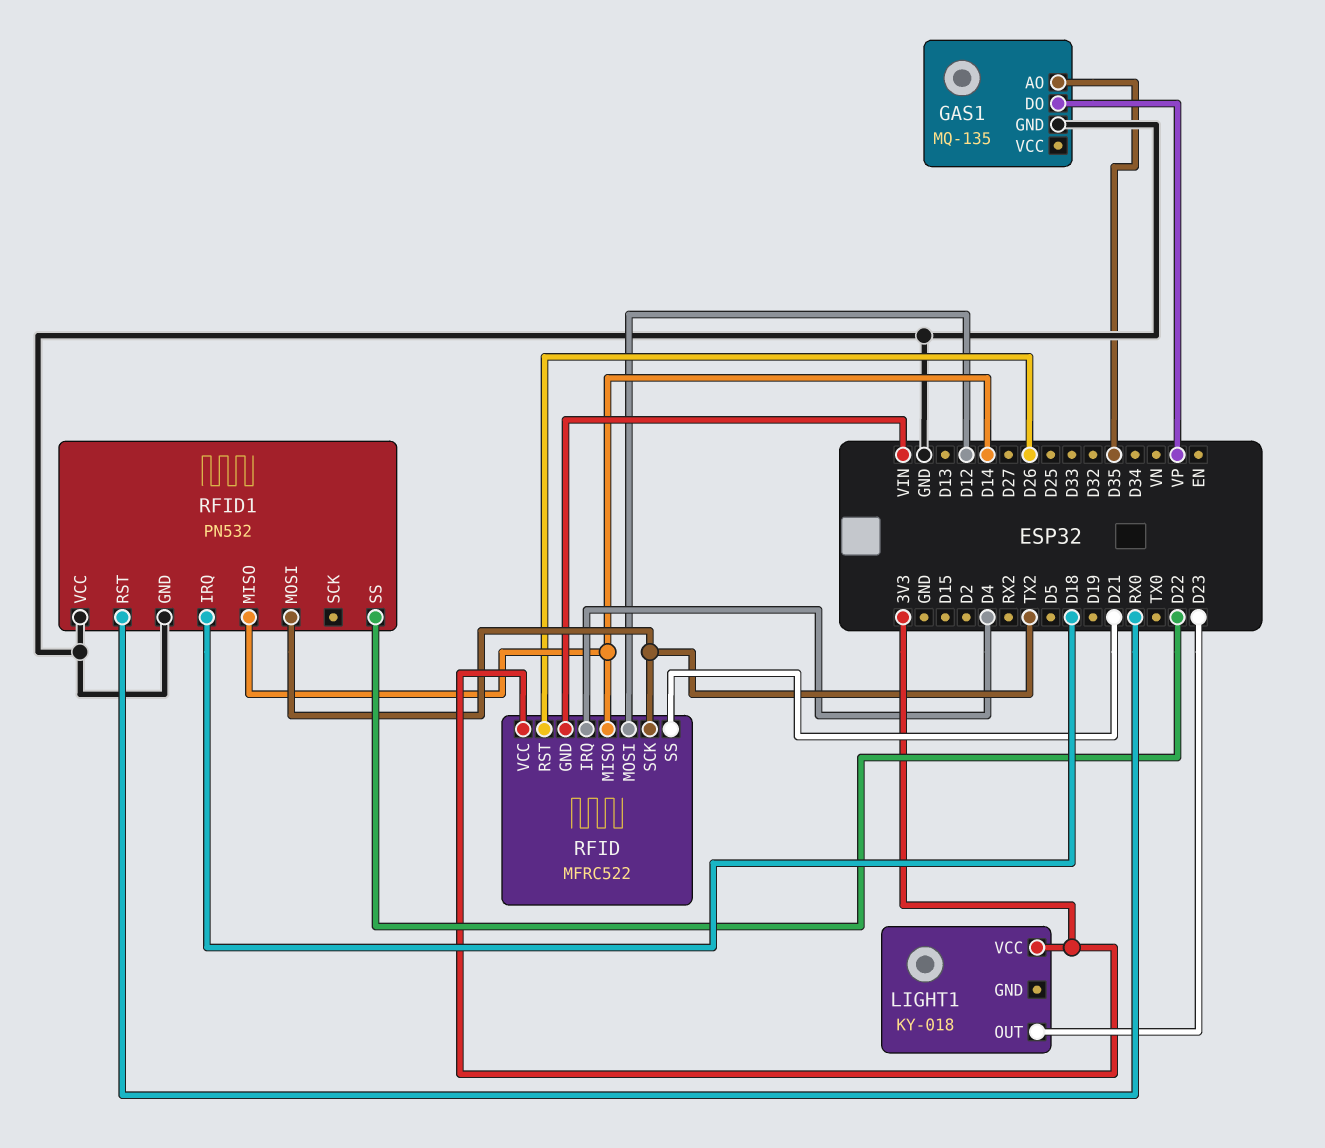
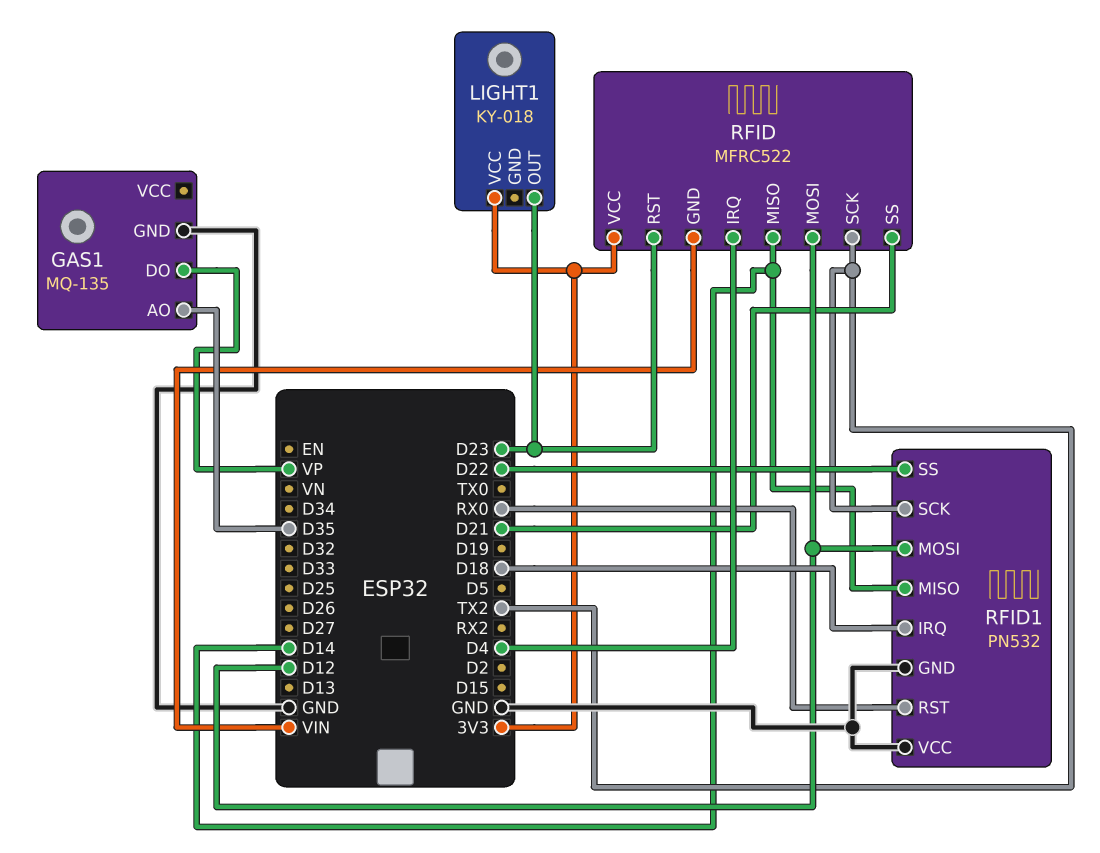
RFID pin RST: D26 -> D23
RFID1 pin MOSI: TX2 -> D12
RFID1 pin SCK: none -> TX2

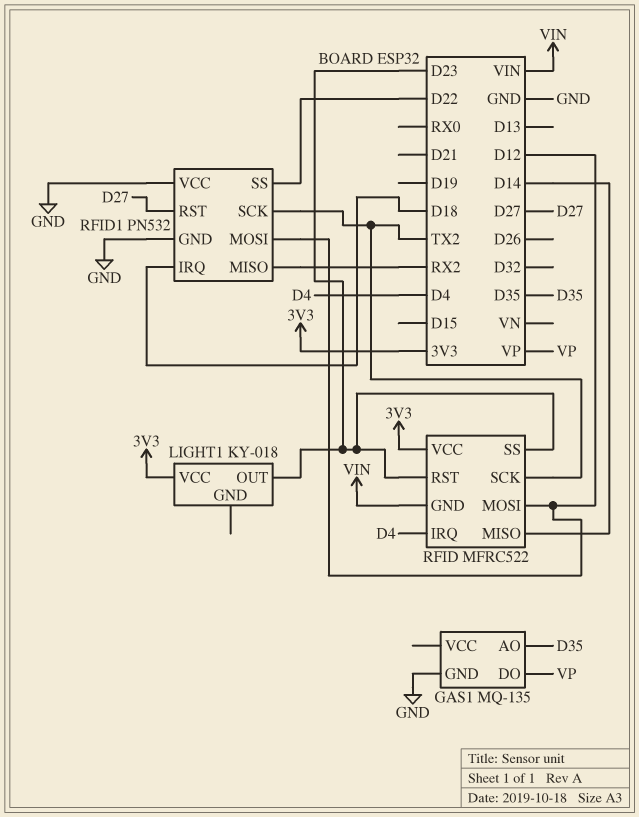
RFID pin SS: D21 -> D23
RFID1 pin MISO: D14 -> RX2
RFID1 pin RST: RX0 -> D27

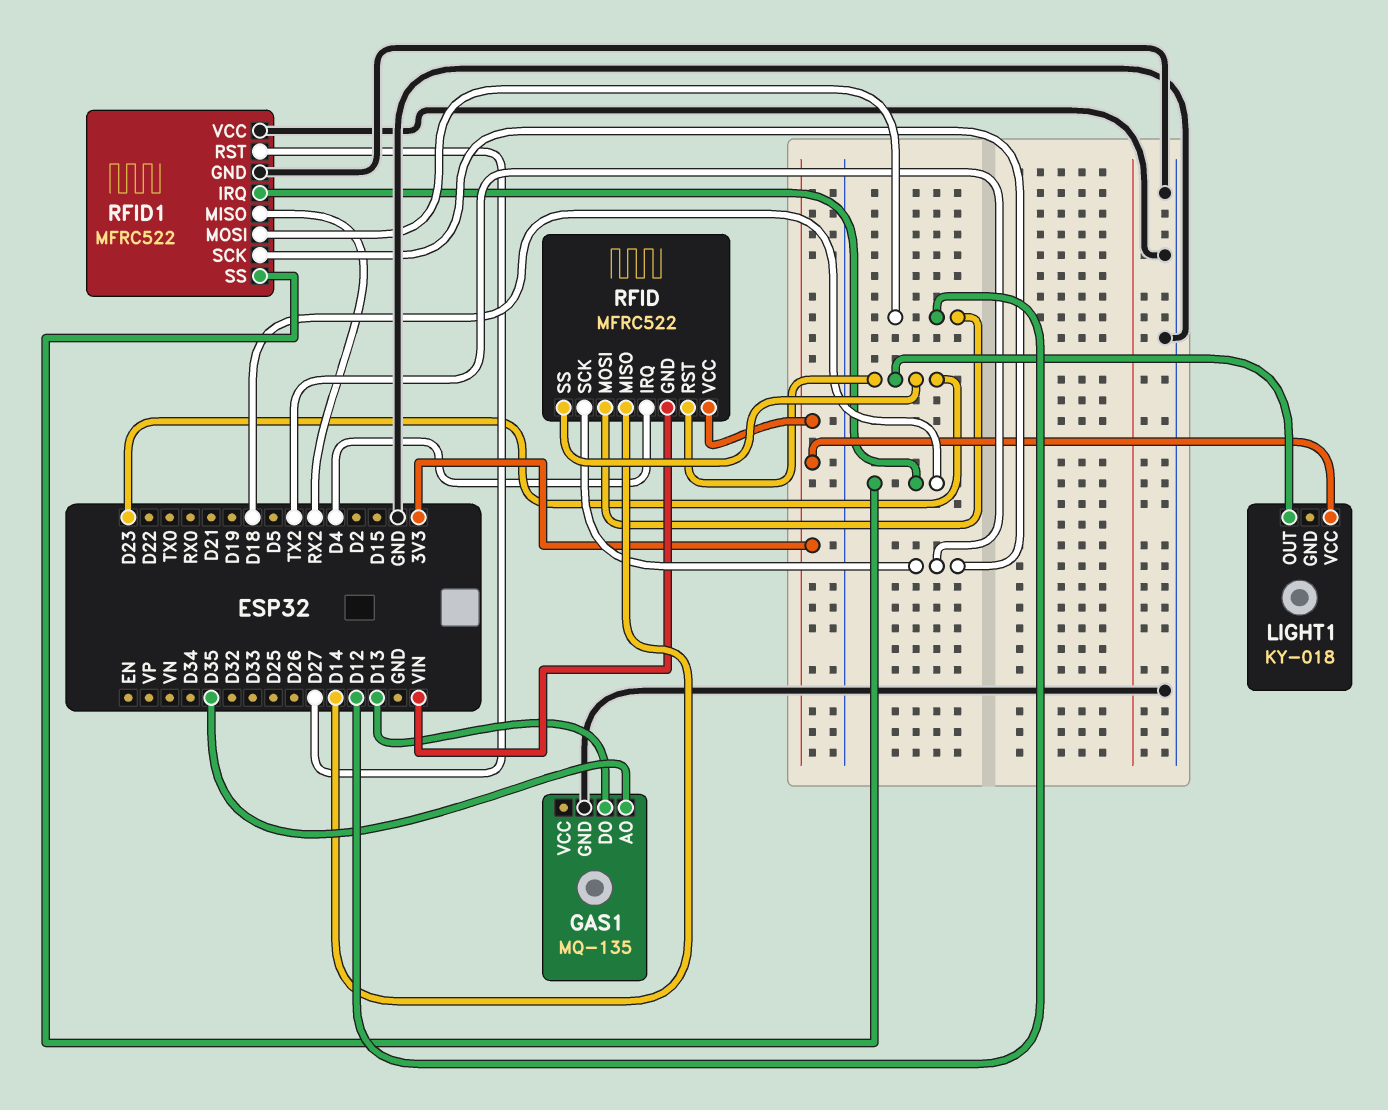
GAS1 pin DO: VP -> D13
RFID1: PN532 -> MFRC522
RFID1 pin SS: D22 -> D18

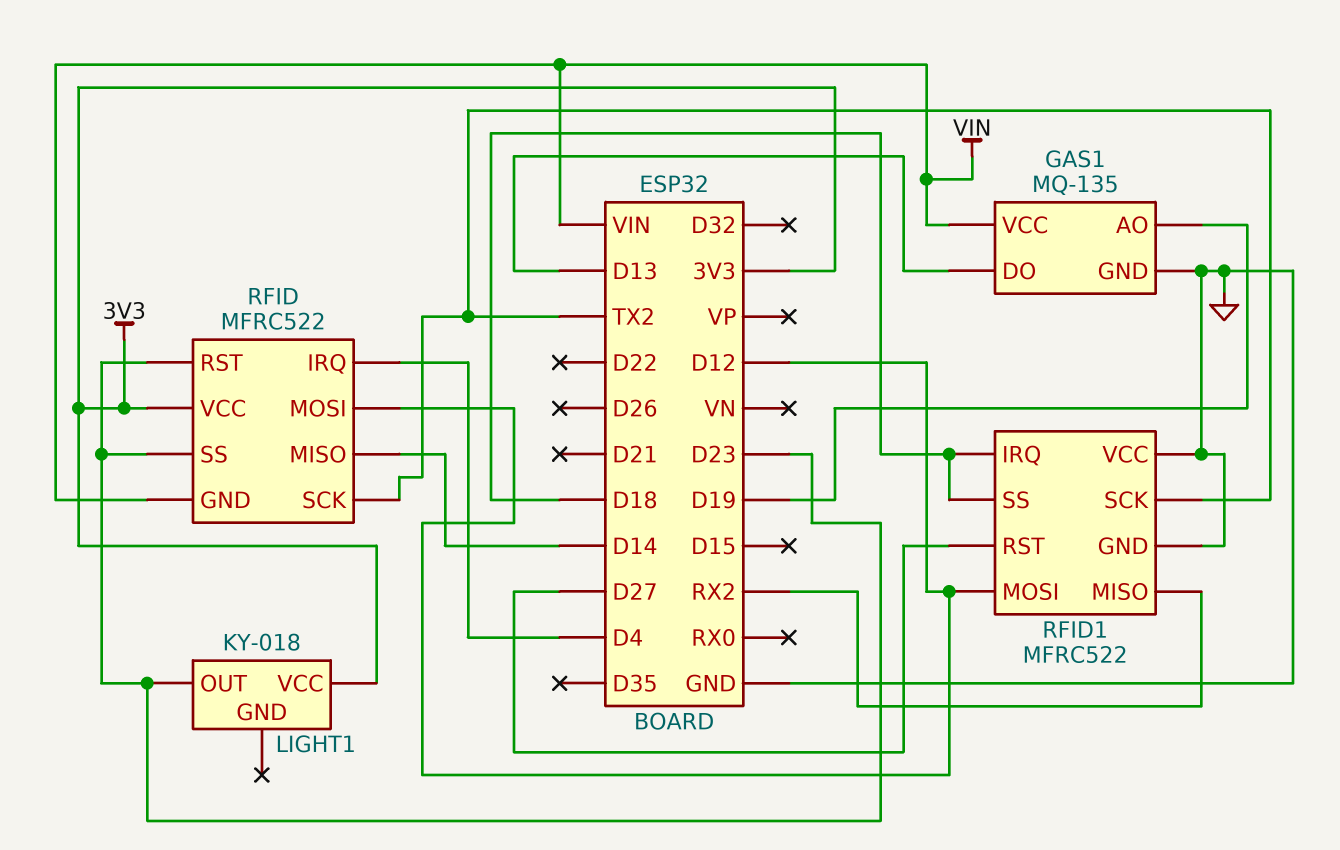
GAS1 pin AO: D35 -> D19
GAS1 pin VCC: none -> VIN

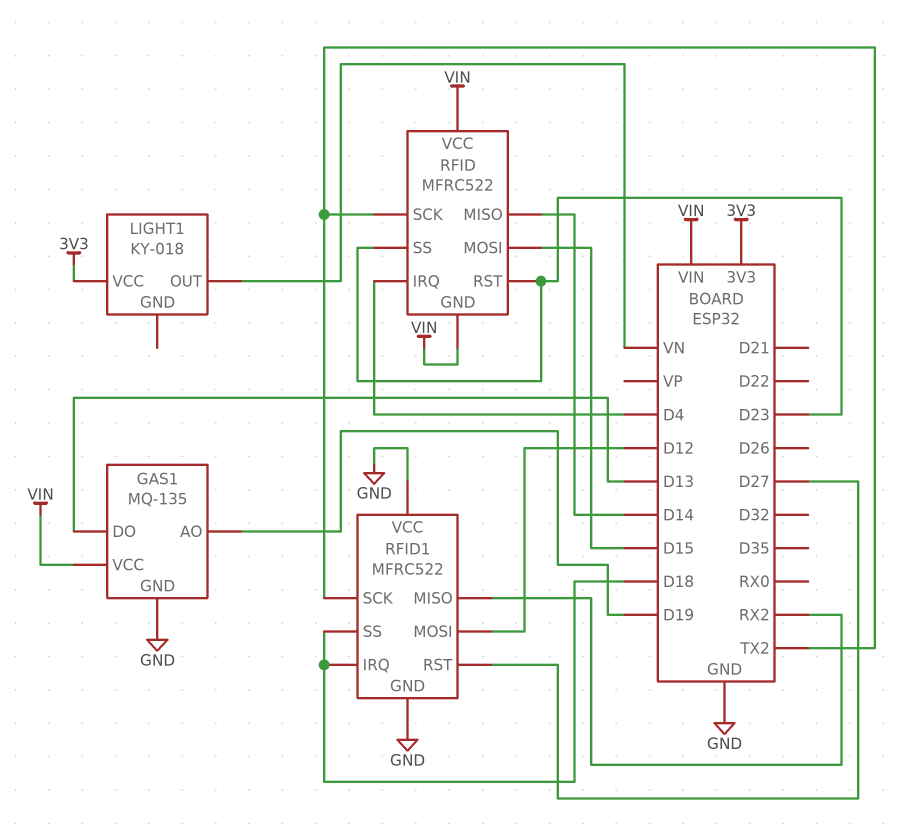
LIGHT1 pin OUT: D23 -> VN
RFID pin MOSI: D12 -> D15
RFID pin VCC: 3V3 -> VIN

